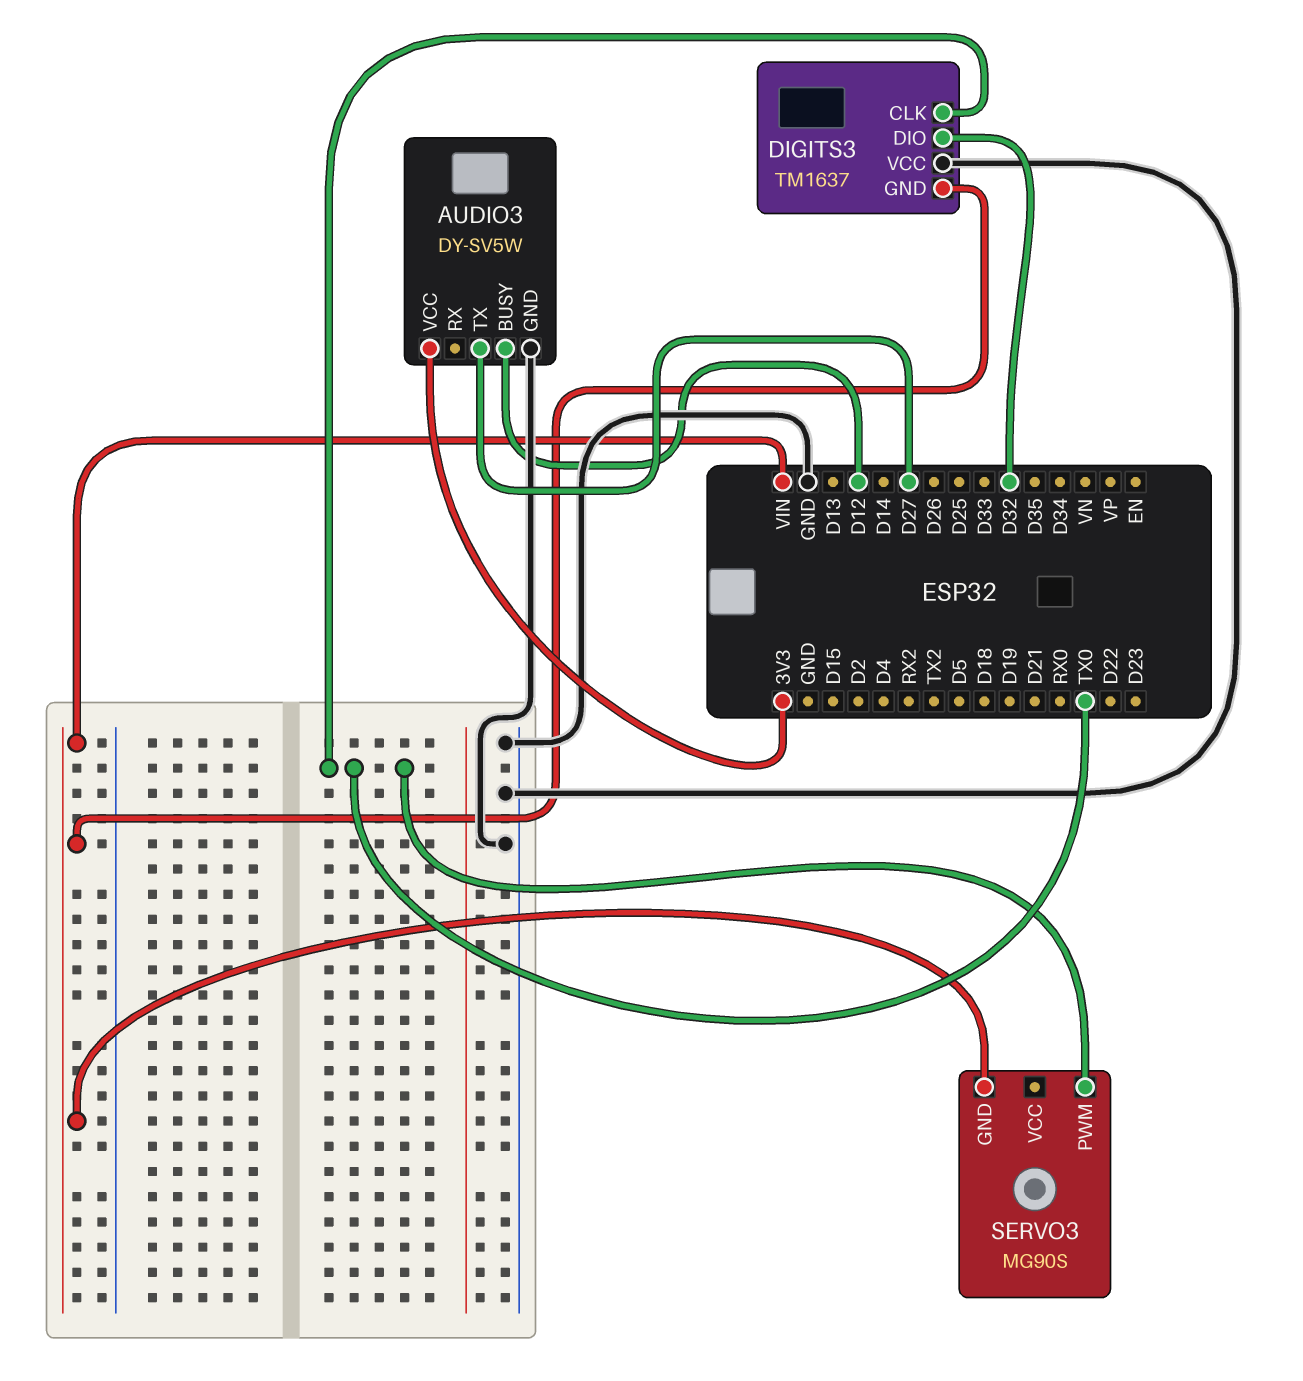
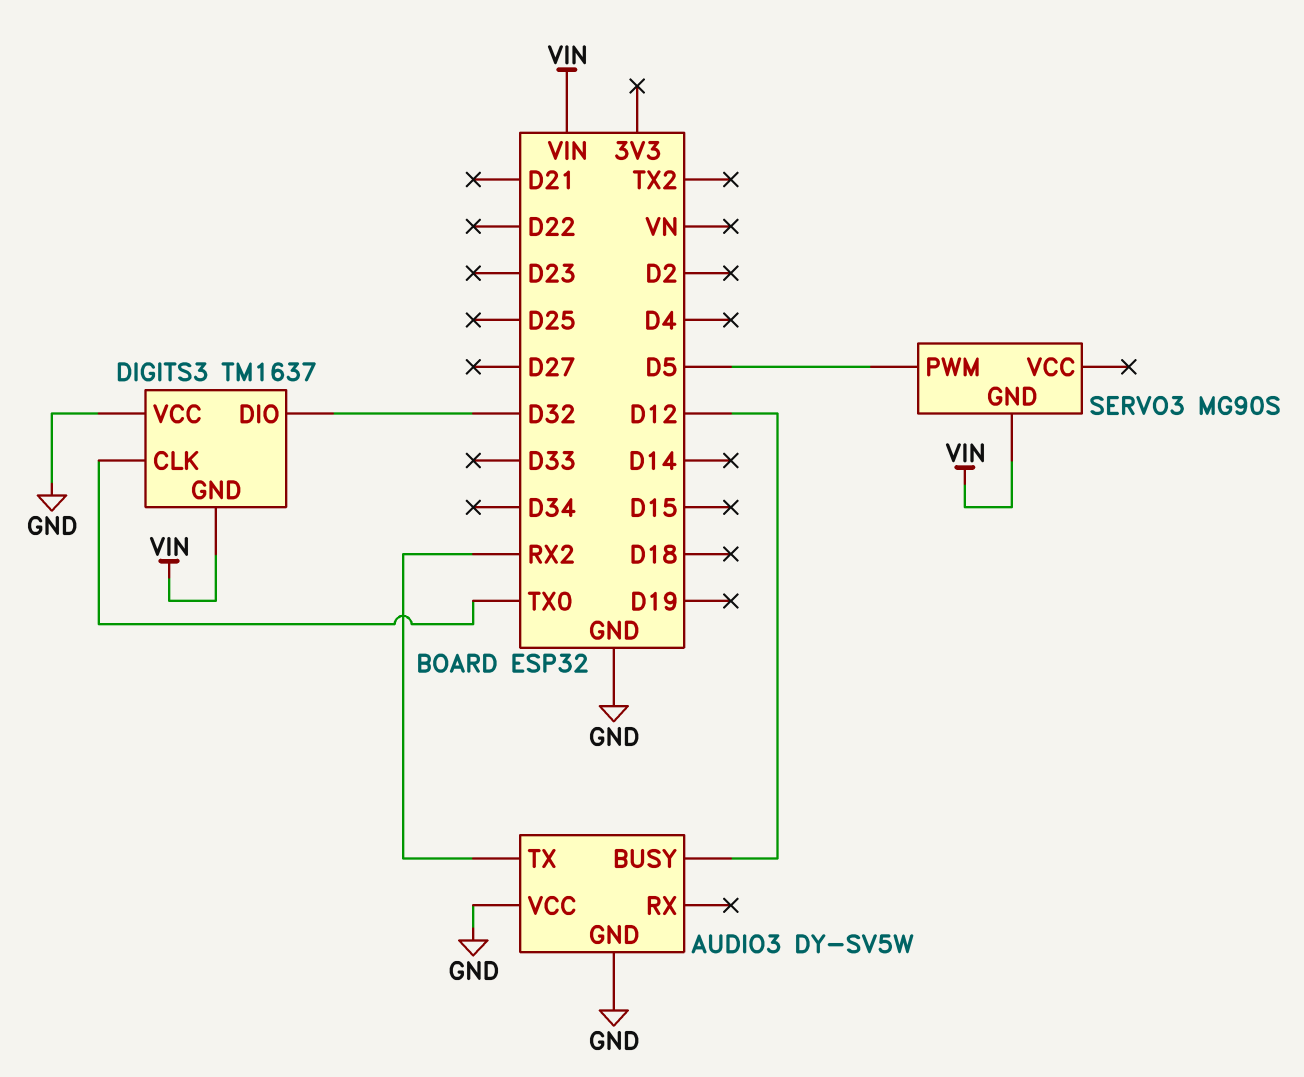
AUDIO3 pin TX: D27 -> RX2
AUDIO3 pin VCC: 3V3 -> GND
SERVO3 pin PWM: TX0 -> D5

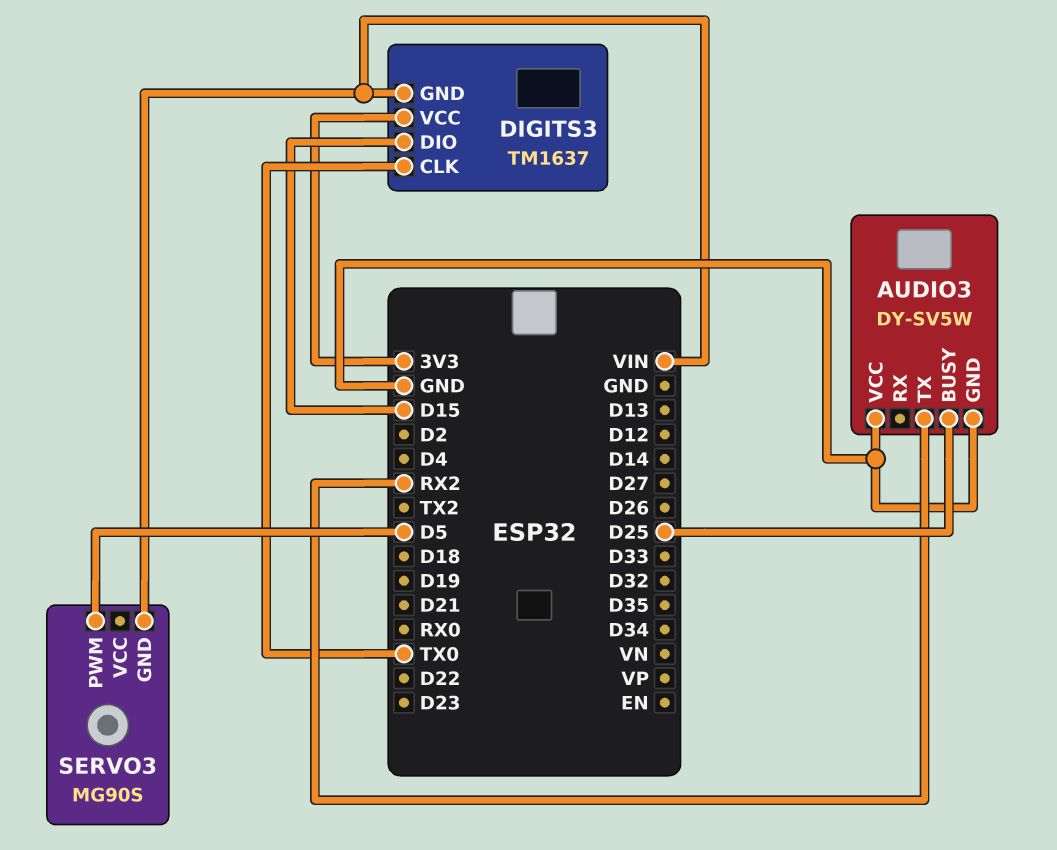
AUDIO3 pin BUSY: D12 -> D25
DIGITS3 pin DIO: D32 -> D15
DIGITS3 pin VCC: GND -> 3V3

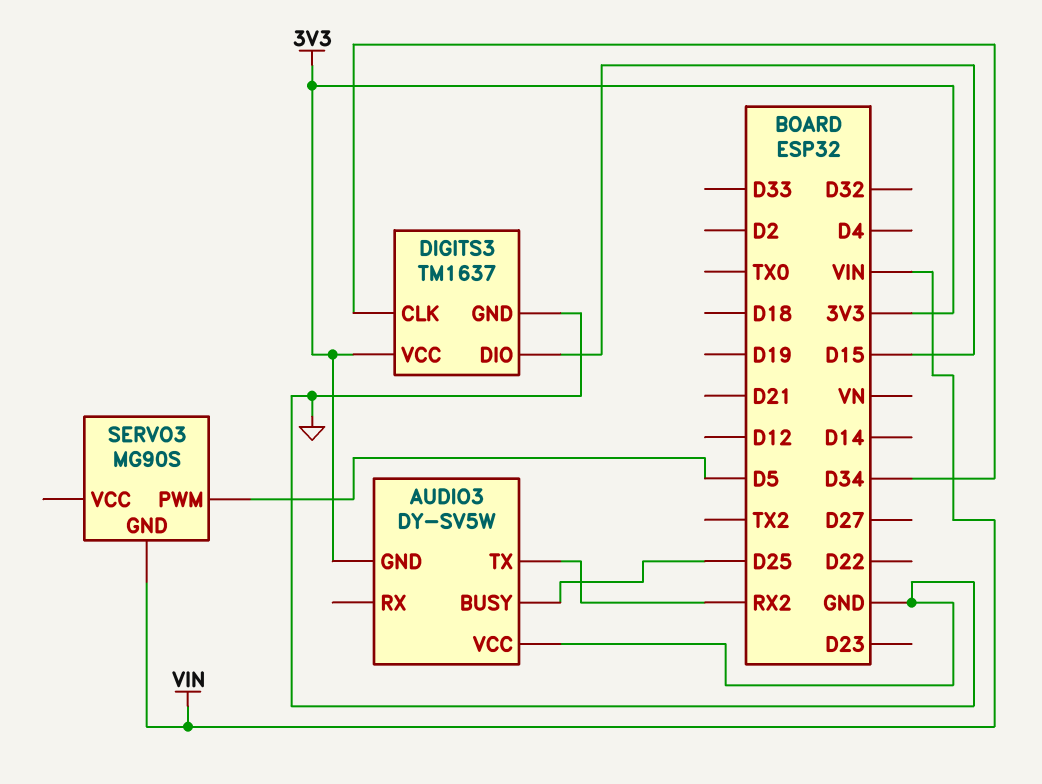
AUDIO3 pin GND: GND -> 3V3
DIGITS3 pin CLK: TX0 -> D34
DIGITS3 pin GND: VIN -> GND

